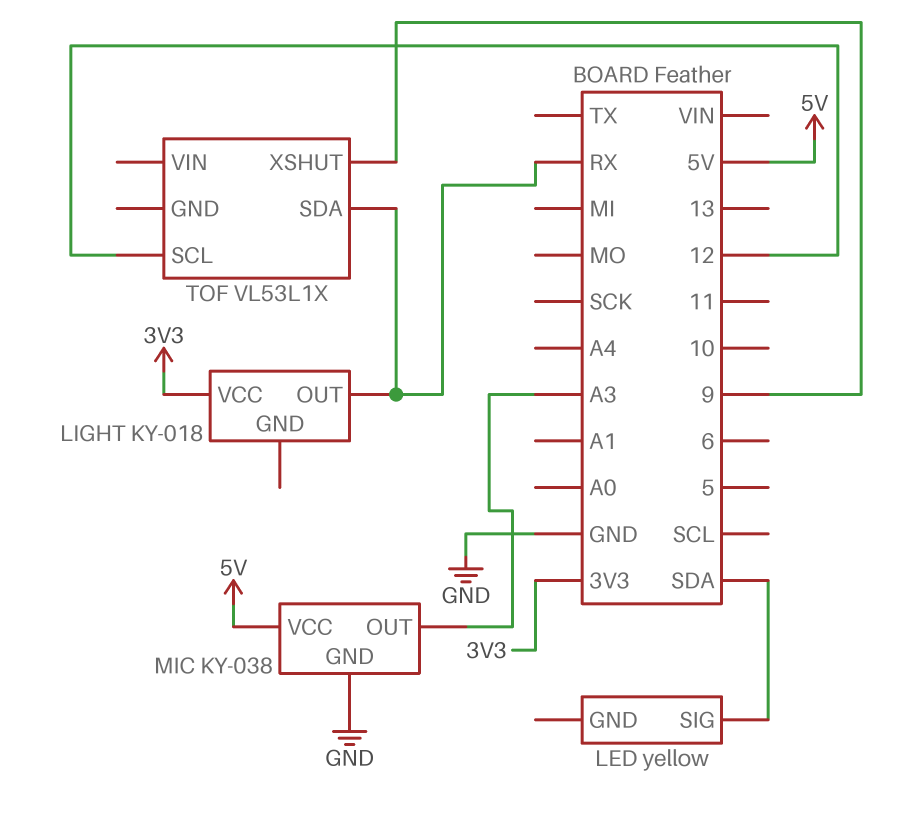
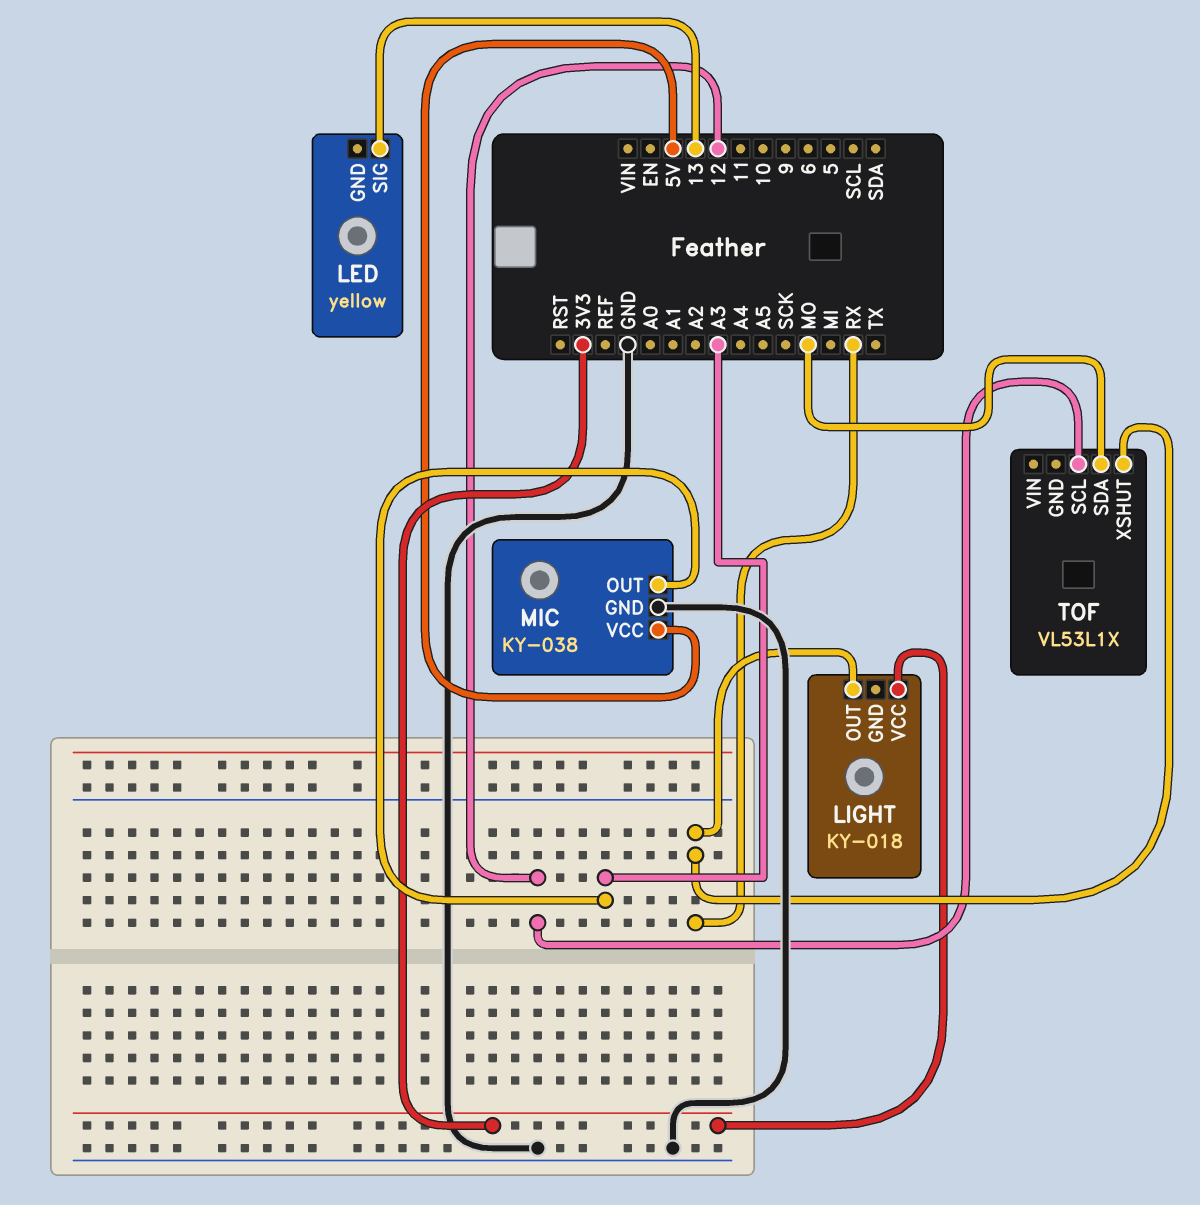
LED pin SIG: SDA -> 13
TOF pin SDA: RX -> MO
TOF pin XSHUT: 9 -> RX

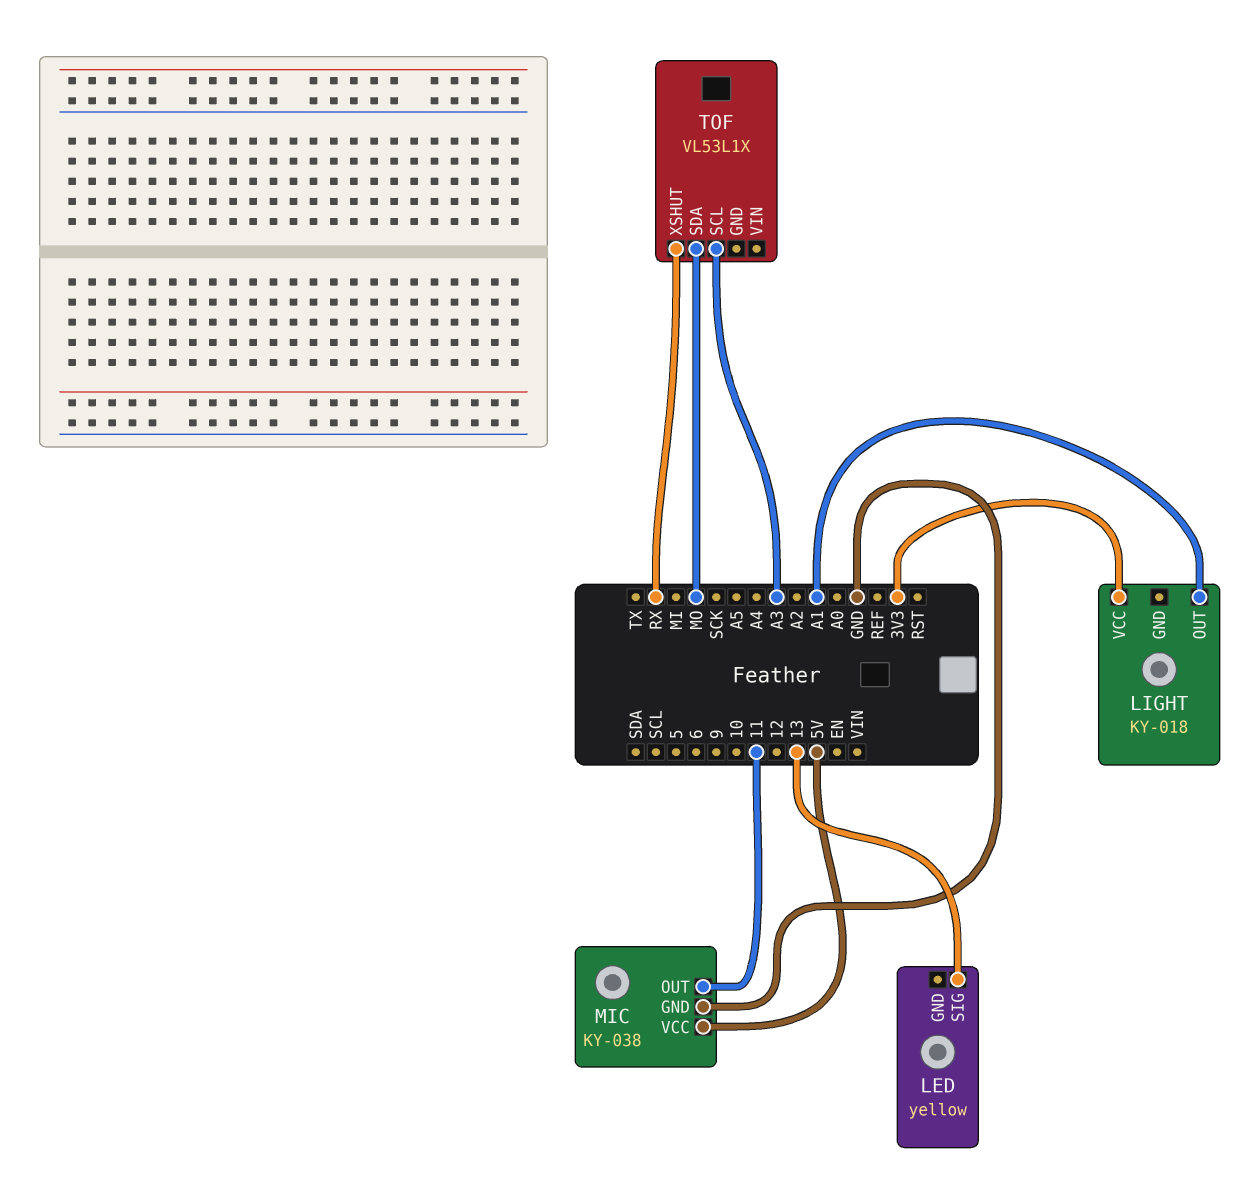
LIGHT pin OUT: RX -> A1
MIC pin OUT: A3 -> 11
TOF pin SCL: 12 -> A3

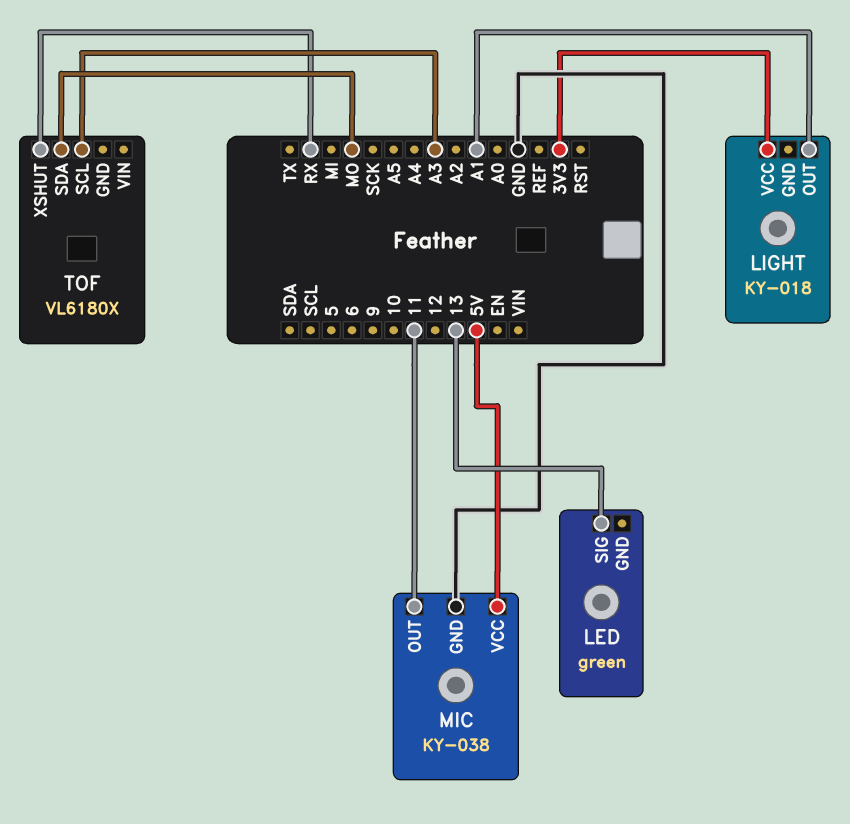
LED: yellow -> green
TOF: VL53L1X -> VL6180X

